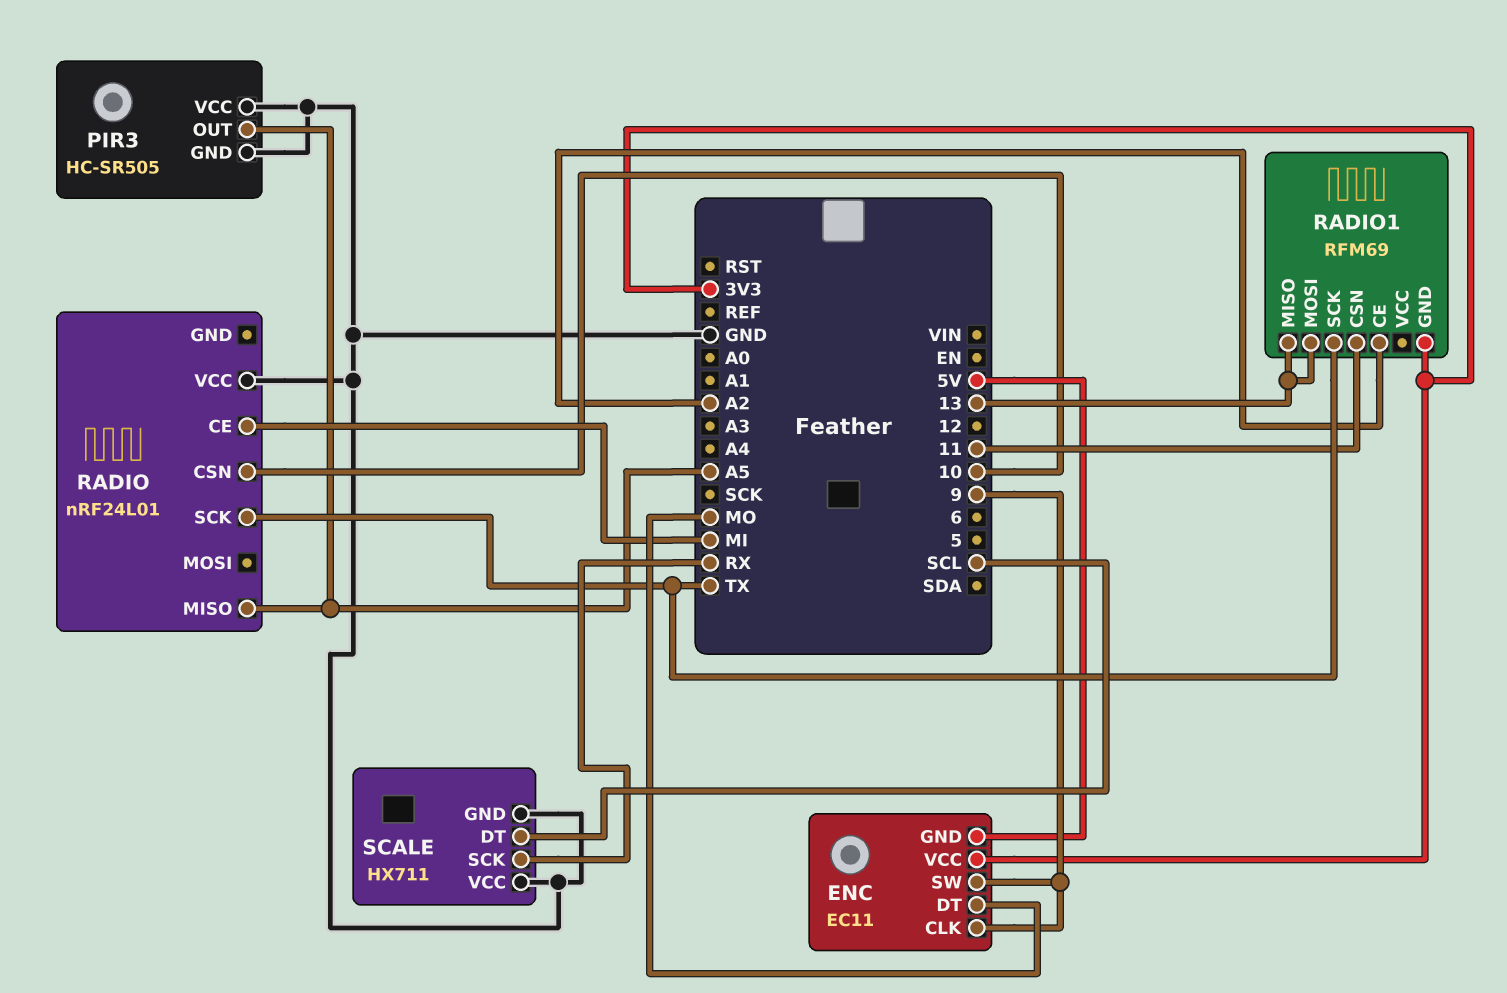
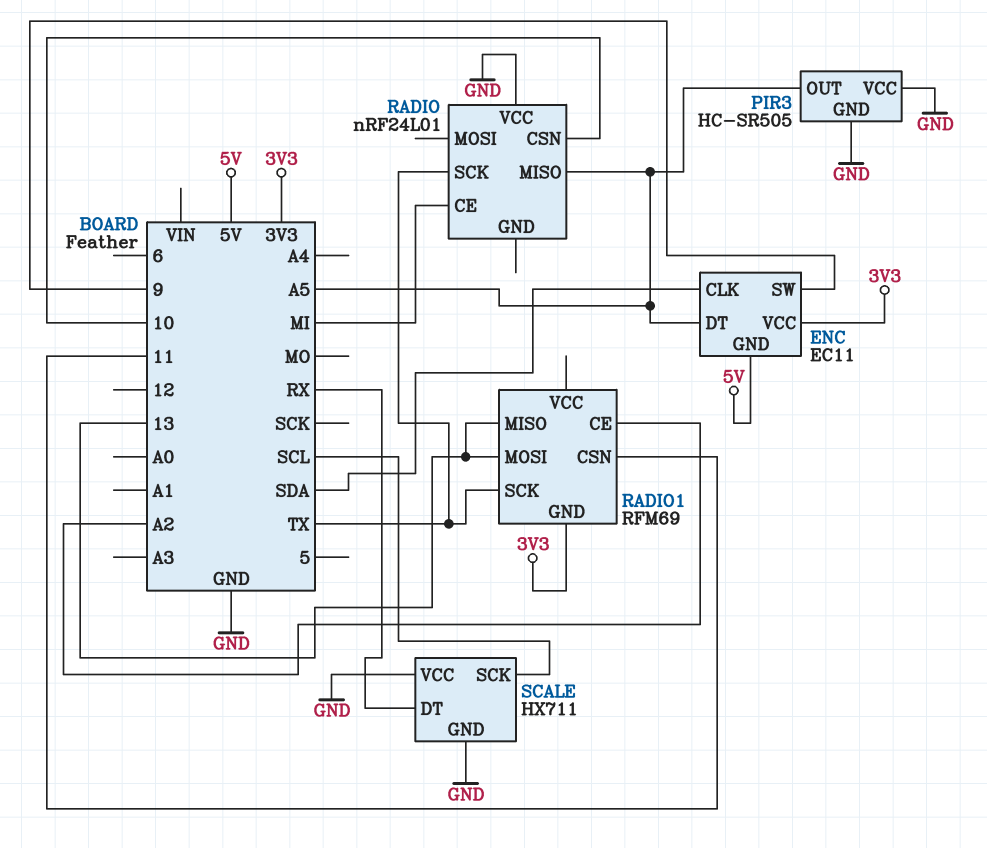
ENC pin CLK: 9 -> SDA
ENC pin DT: MO -> A5
SCALE pin DT: SCL -> RX
SCALE pin SCK: RX -> SCL

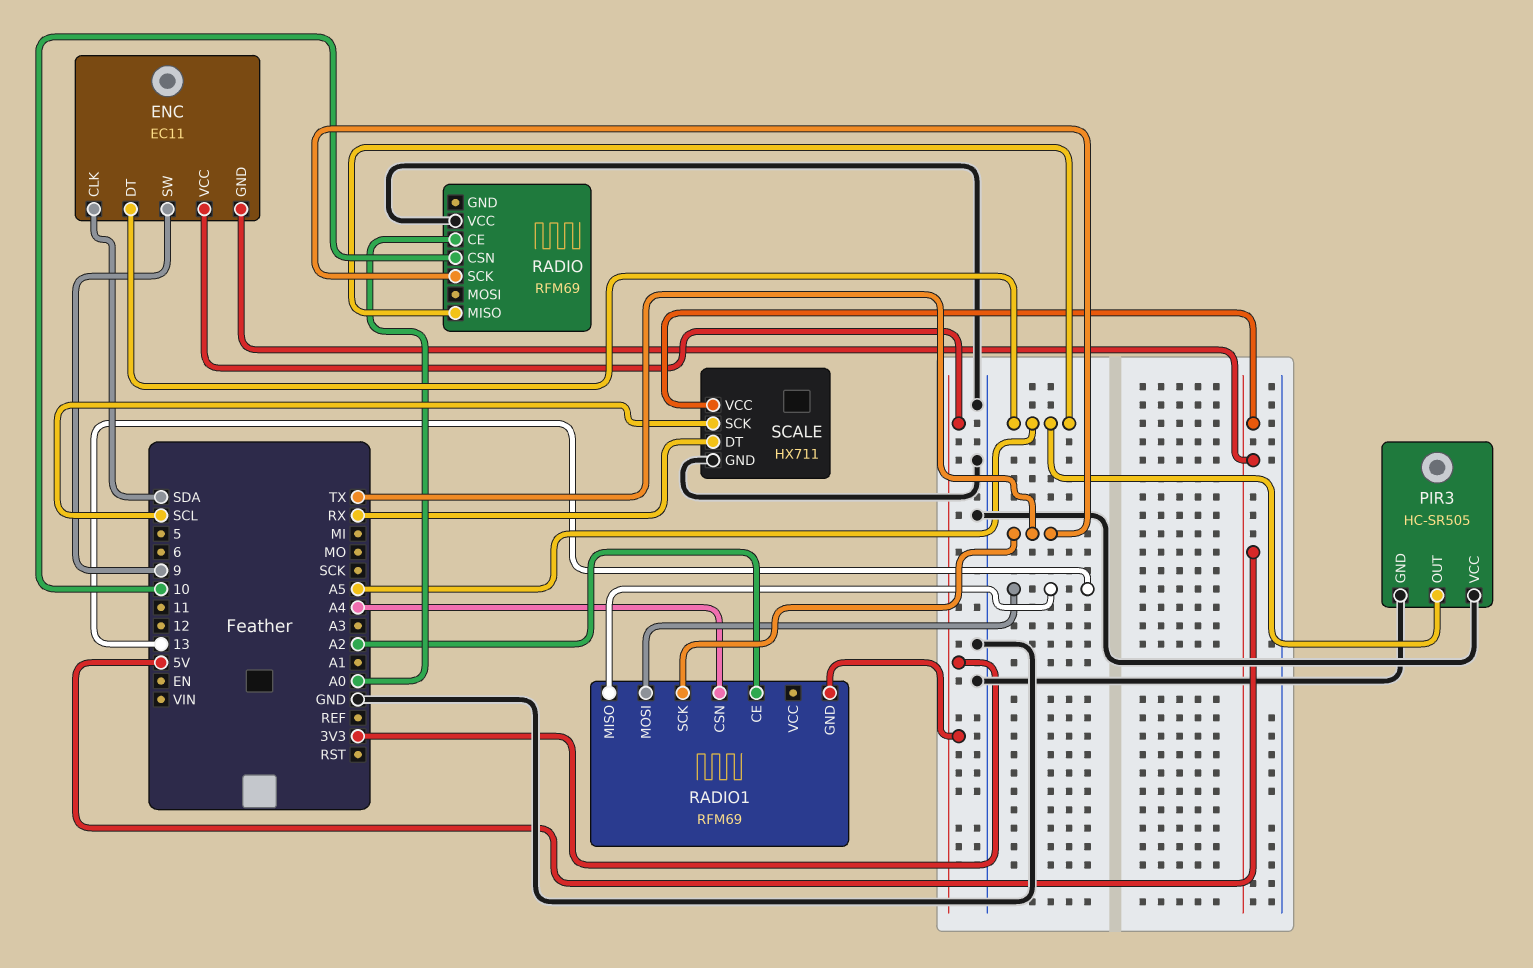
RADIO: nRF24L01 -> RFM69
RADIO pin CE: MI -> A0
RADIO1 pin CSN: 11 -> A4
SCALE pin VCC: GND -> 5V

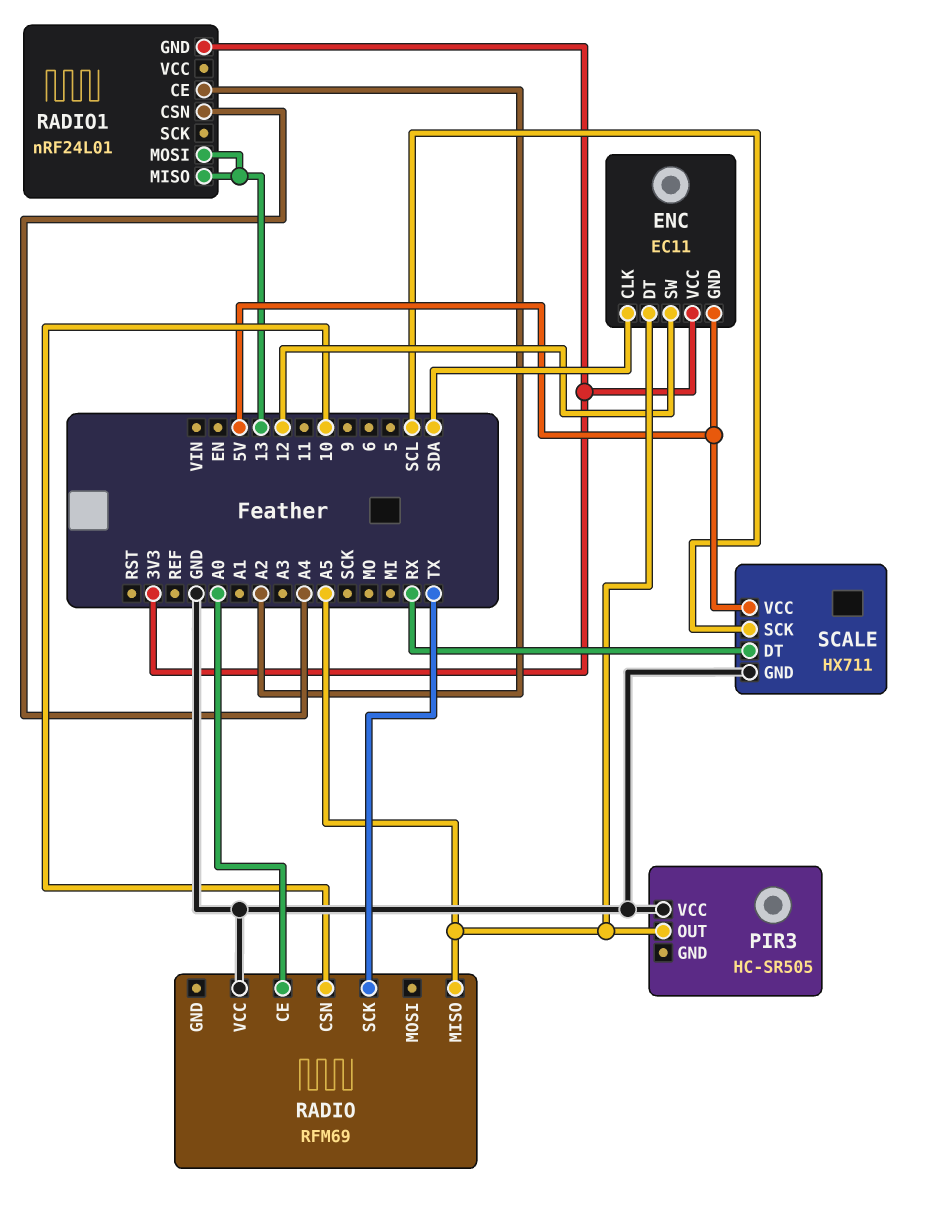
ENC pin SW: 9 -> 12
PIR3 pin GND: GND -> none
RADIO1: RFM69 -> nRF24L01
RADIO1 pin SCK: TX -> none

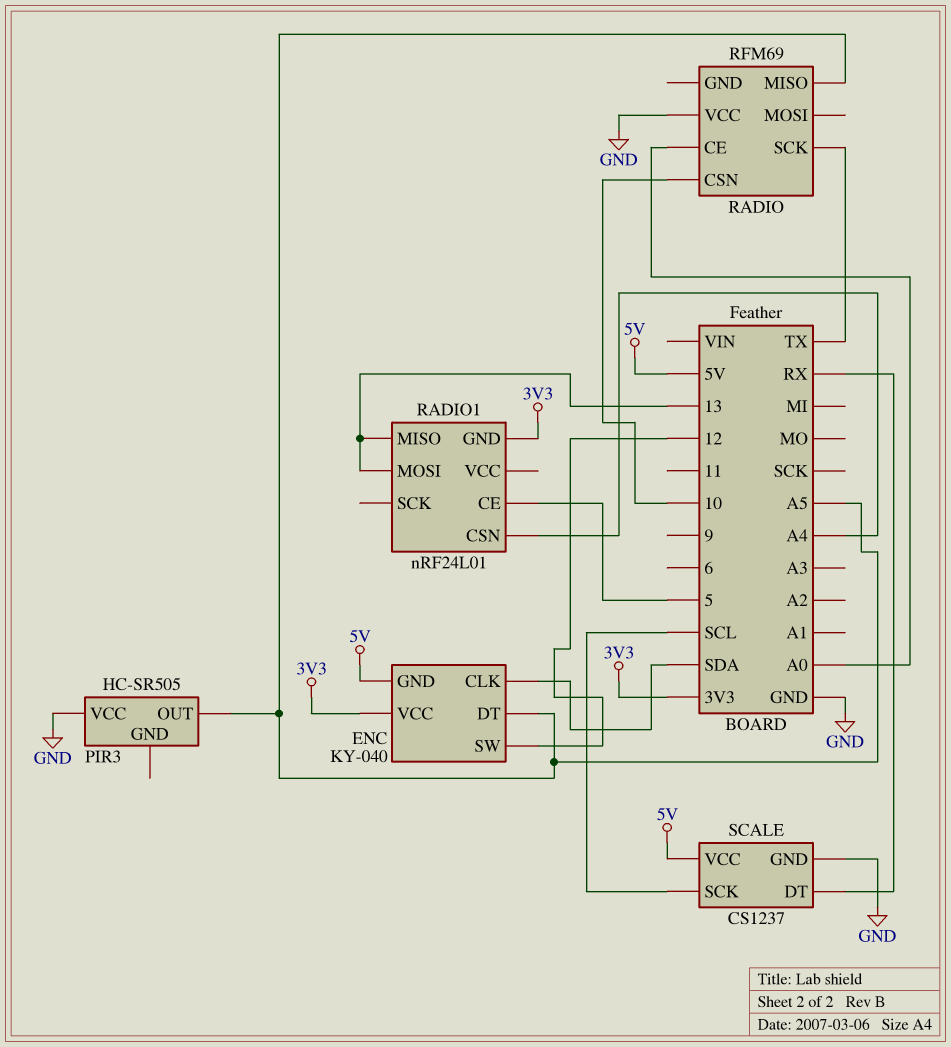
ENC: EC11 -> KY-040
RADIO1 pin CE: A2 -> 5
SCALE: HX711 -> CS1237

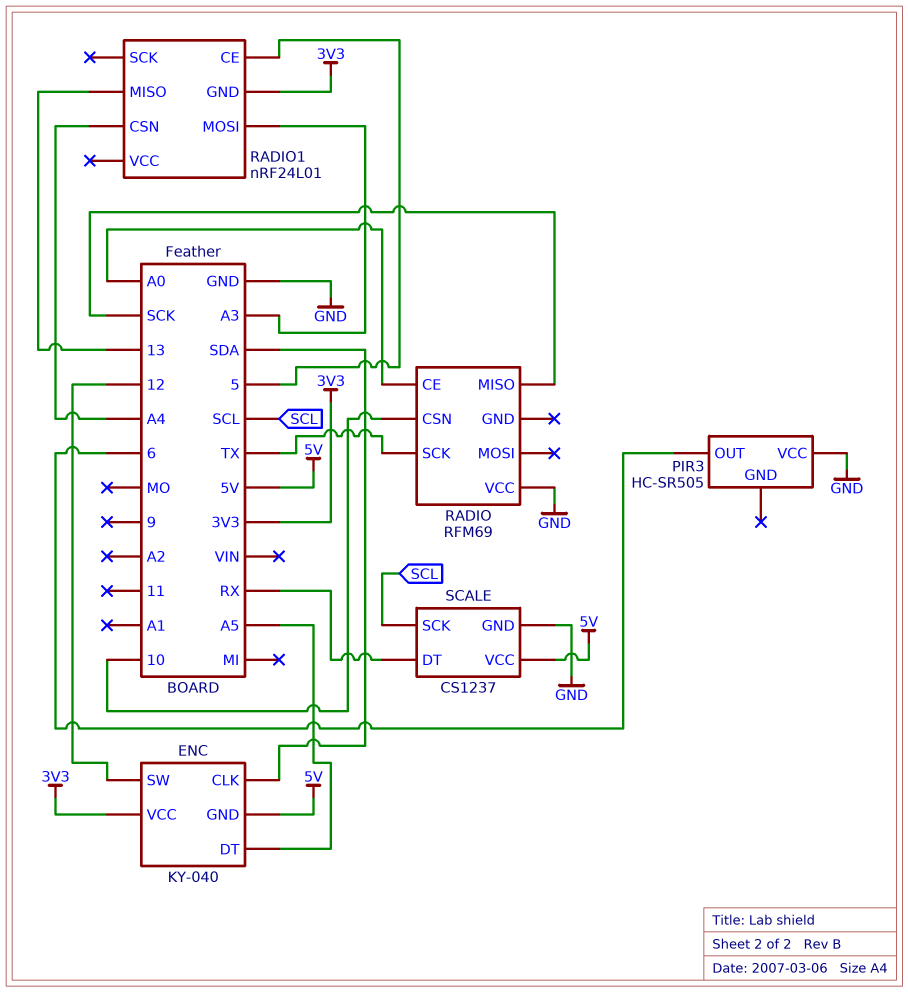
PIR3 pin OUT: A5 -> 6
RADIO pin MISO: A5 -> SCK
RADIO1 pin MOSI: 13 -> A3

